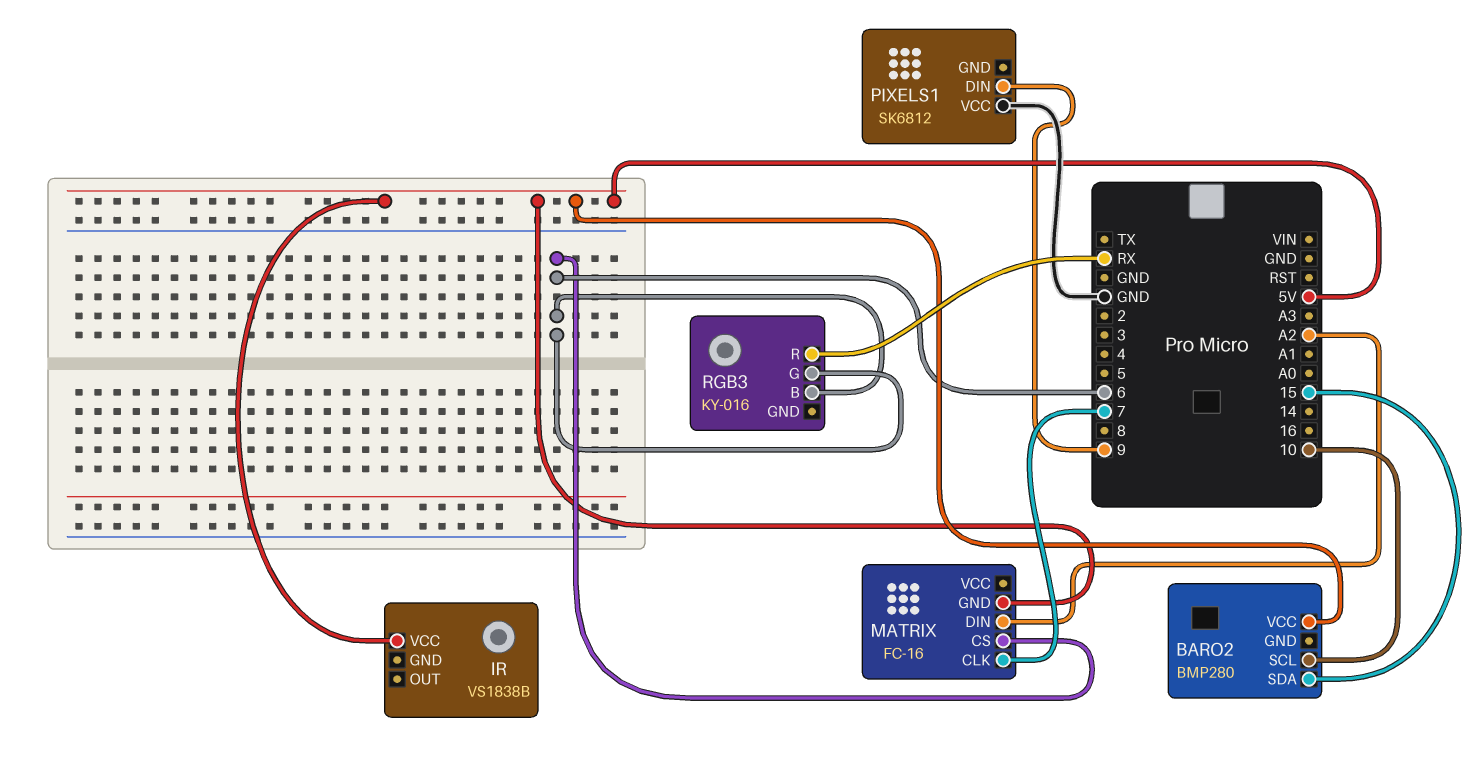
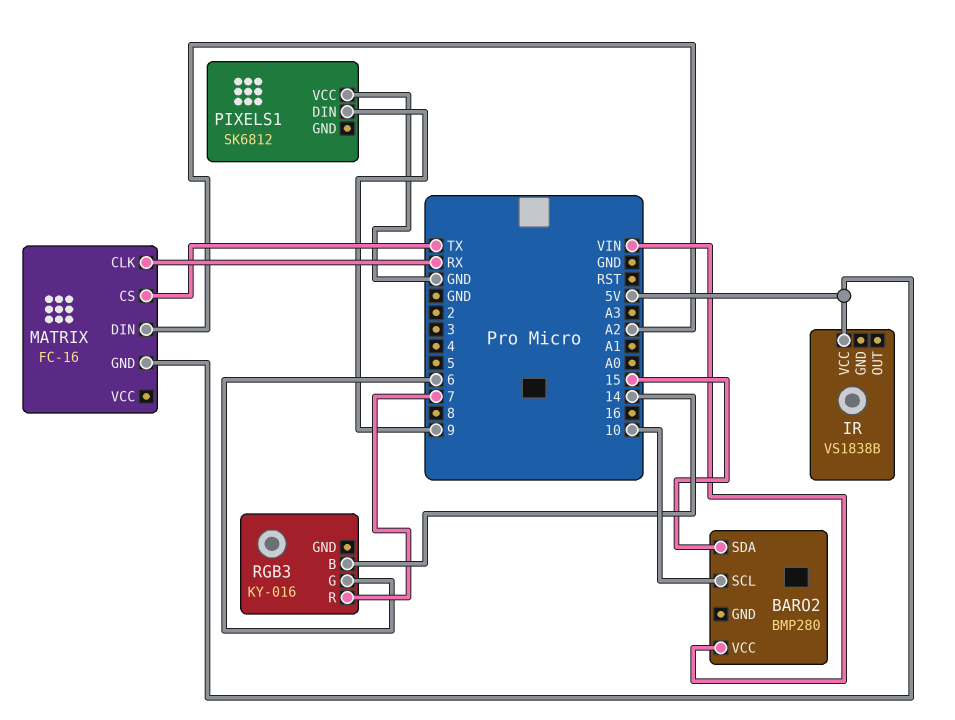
BARO2 pin VCC: 5V -> VIN
MATRIX pin CLK: 7 -> RX
MATRIX pin CS: 6 -> TX
RGB3 pin B: 6 -> 14
RGB3 pin R: RX -> 7

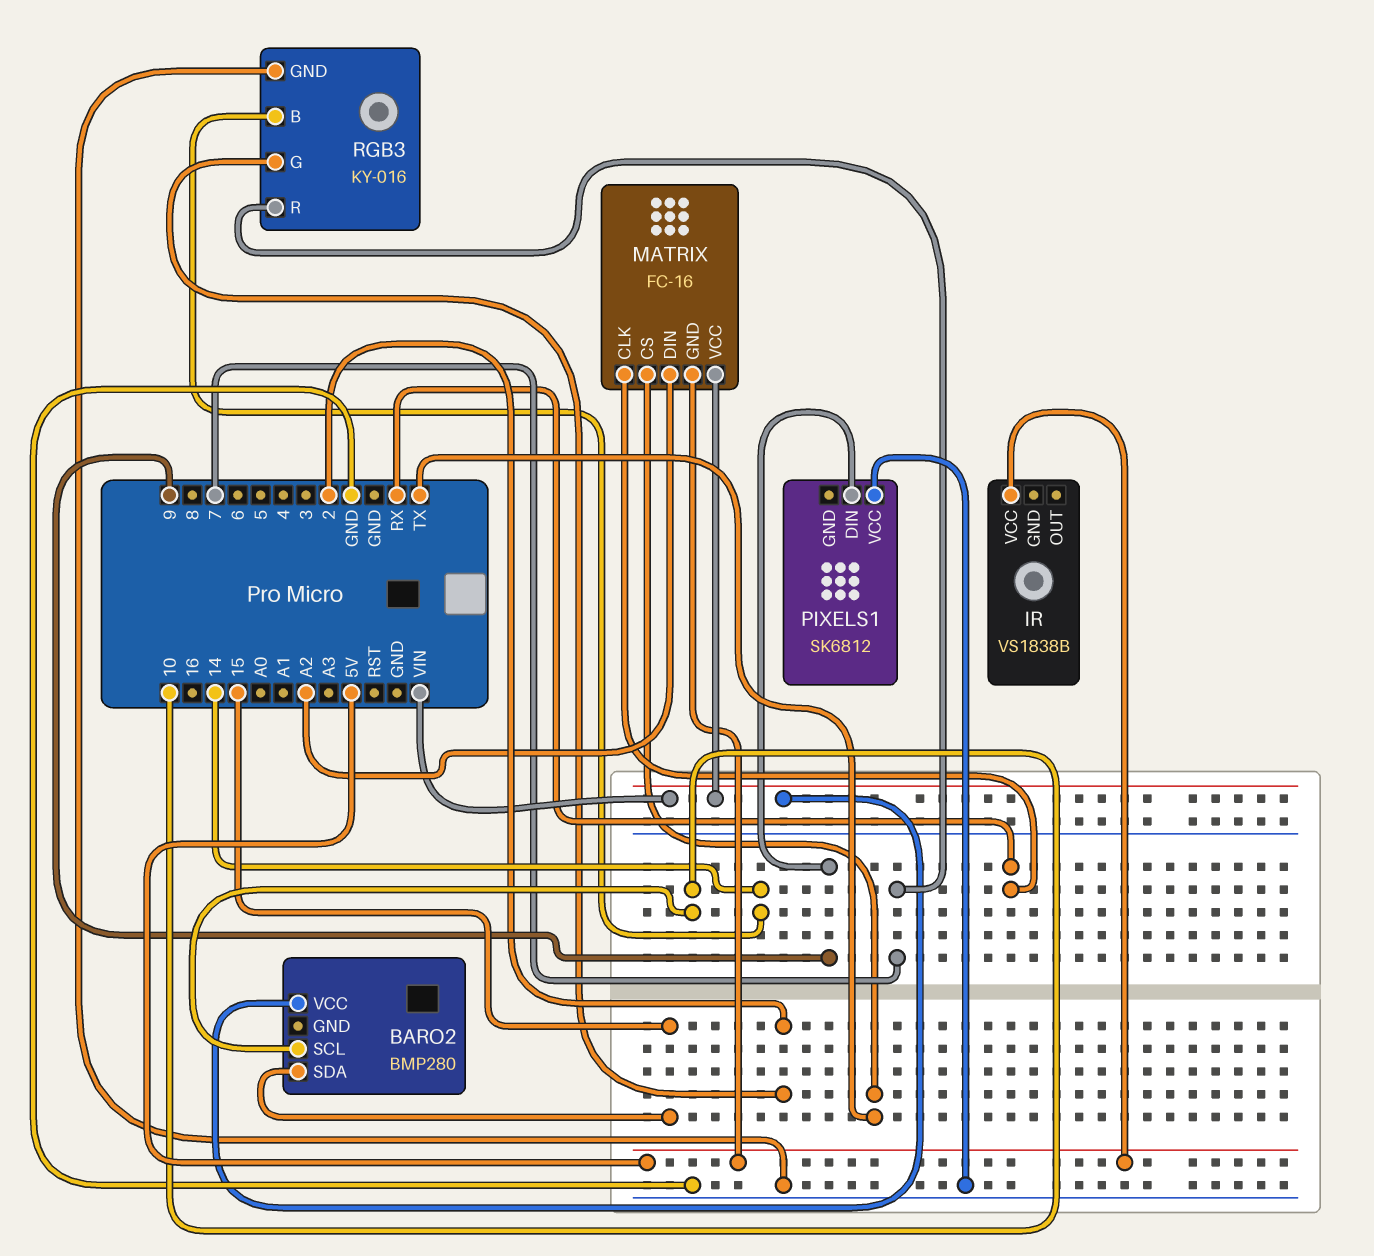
MATRIX pin VCC: none -> VIN
RGB3 pin G: 6 -> 2
RGB3 pin GND: none -> GND

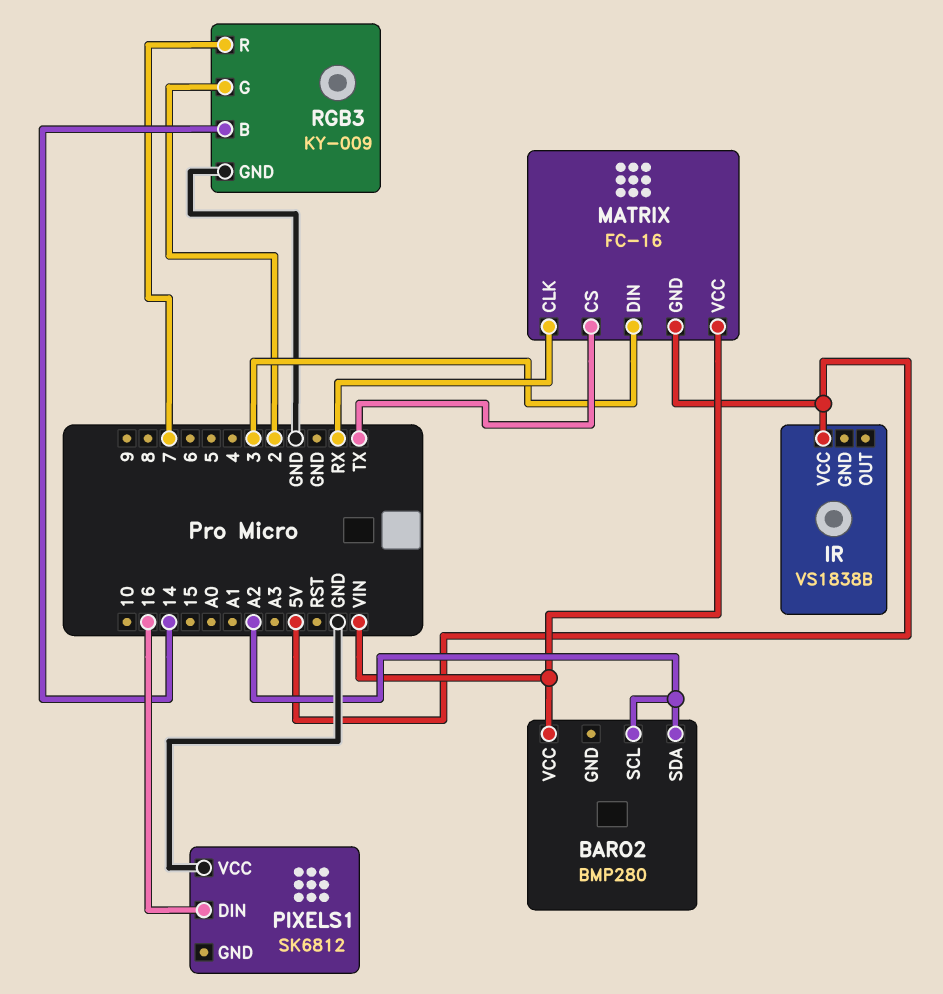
BARO2 pin SCL: 10 -> A2
BARO2 pin SDA: 15 -> A2
MATRIX pin DIN: A2 -> 3
PIXELS1 pin DIN: 9 -> 16
RGB3: KY-016 -> KY-009

